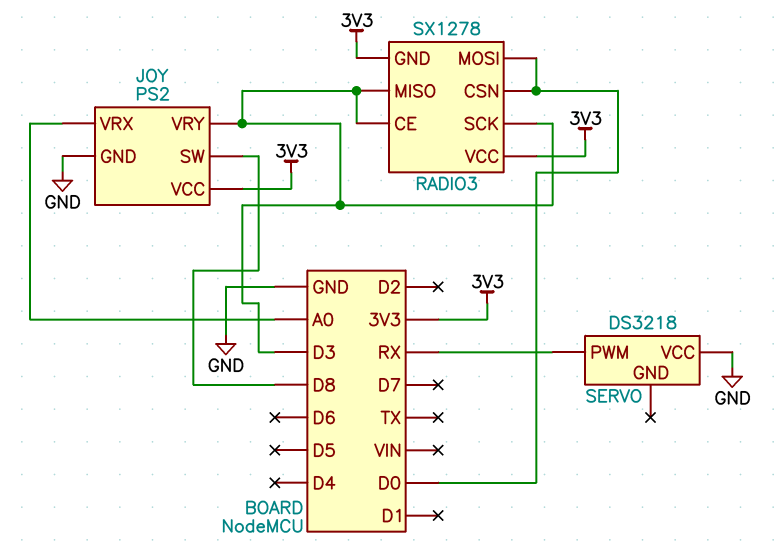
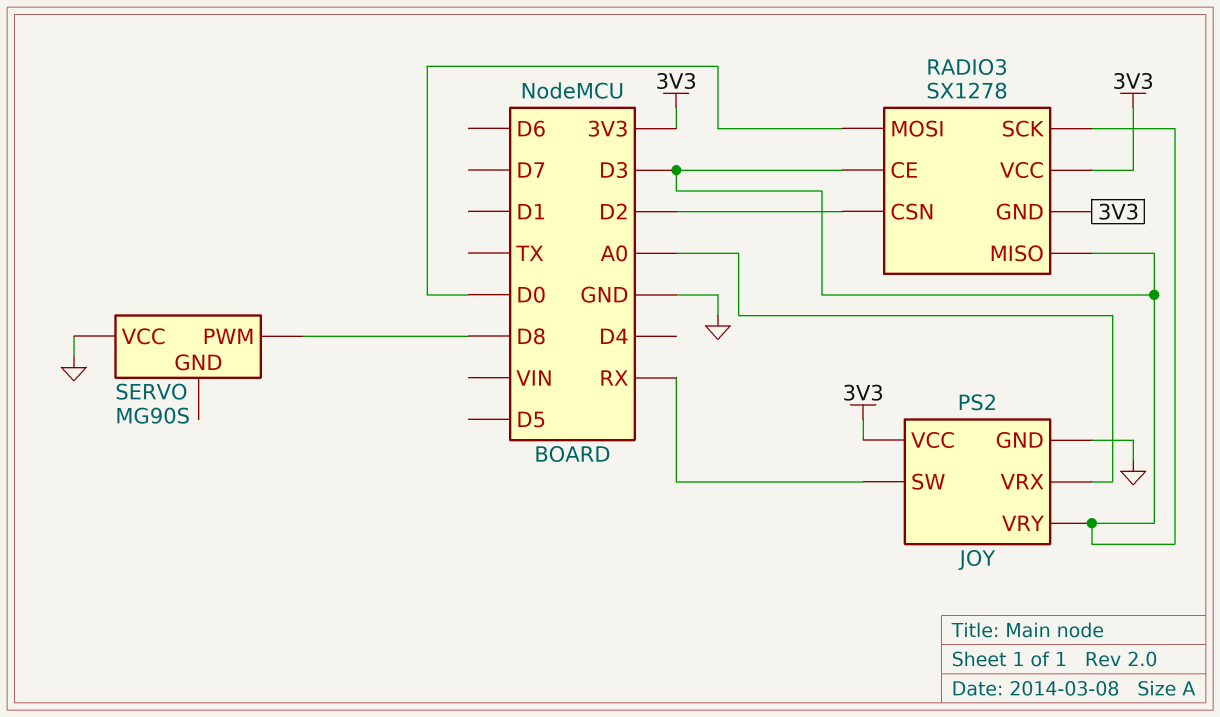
JOY pin SW: D8 -> RX
RADIO3 pin CSN: D0 -> D2
SERVO: DS3218 -> MG90S
SERVO pin PWM: RX -> D8

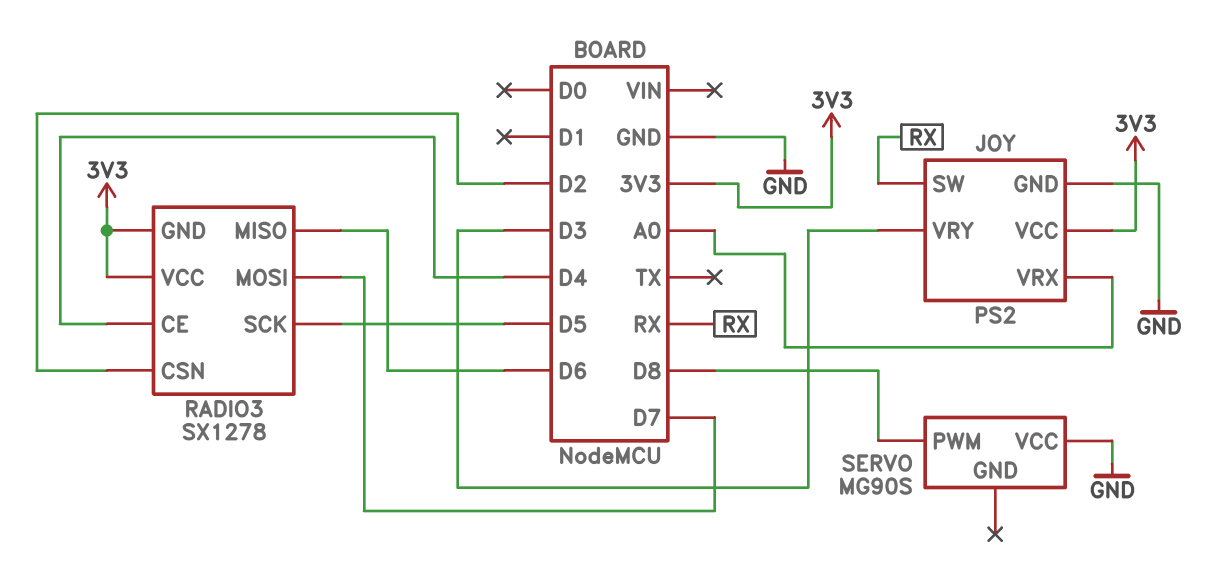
RADIO3 pin CE: D3 -> D4
RADIO3 pin MISO: D3 -> D6
RADIO3 pin MOSI: D0 -> D7
RADIO3 pin SCK: D3 -> D5

